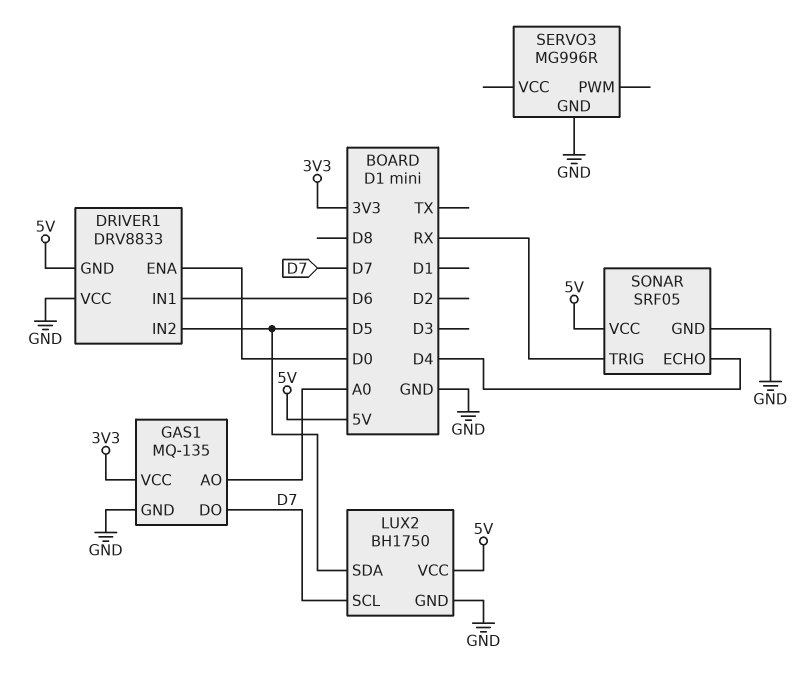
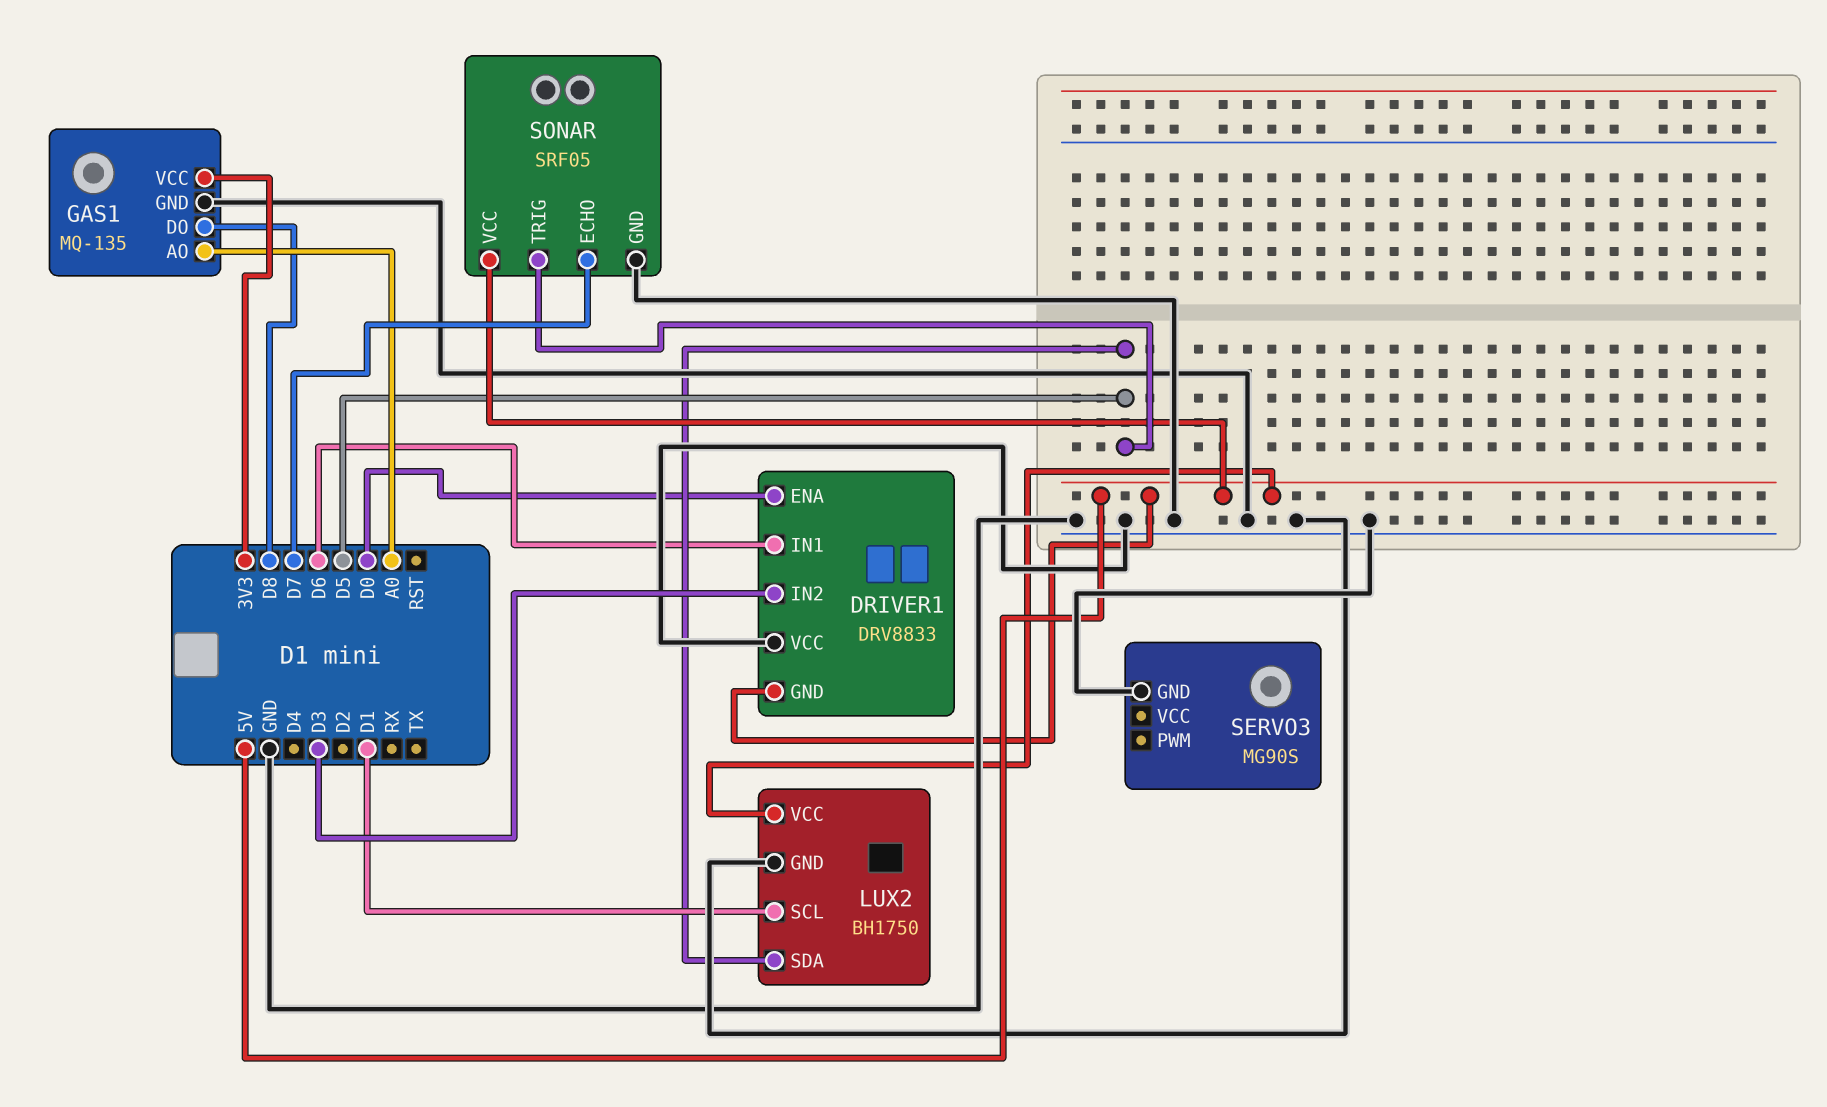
DRIVER1 pin IN2: D5 -> D3
GAS1 pin DO: D7 -> D8
LUX2 pin SCL: D7 -> D1
SERVO3: MG996R -> MG90S
SONAR pin ECHO: D4 -> D7
SONAR pin TRIG: RX -> D5

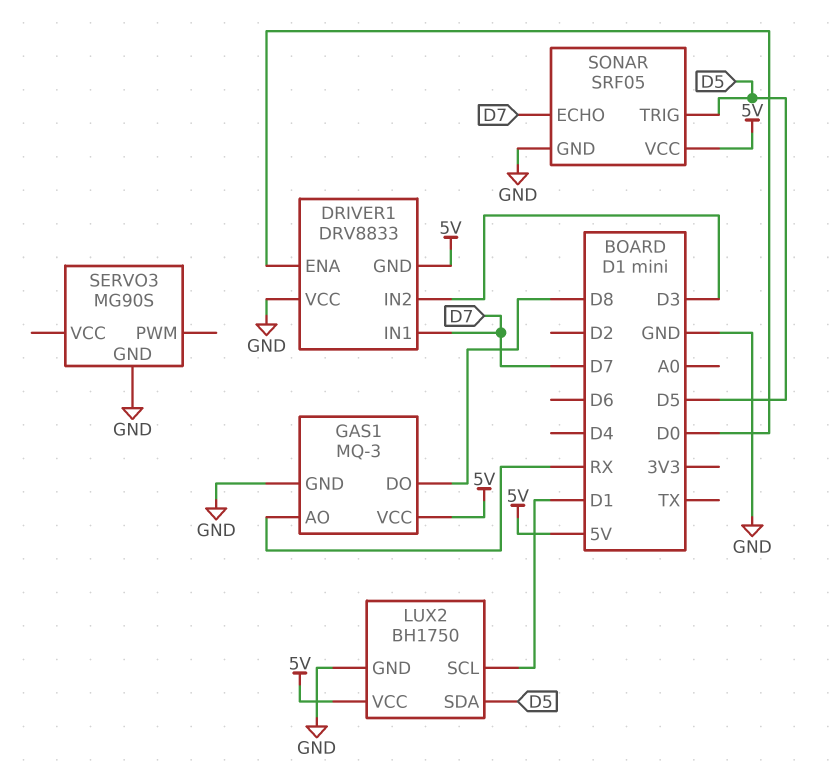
DRIVER1 pin IN1: D6 -> D7
GAS1: MQ-135 -> MQ-3
GAS1 pin AO: A0 -> RX
GAS1 pin VCC: 3V3 -> 5V

